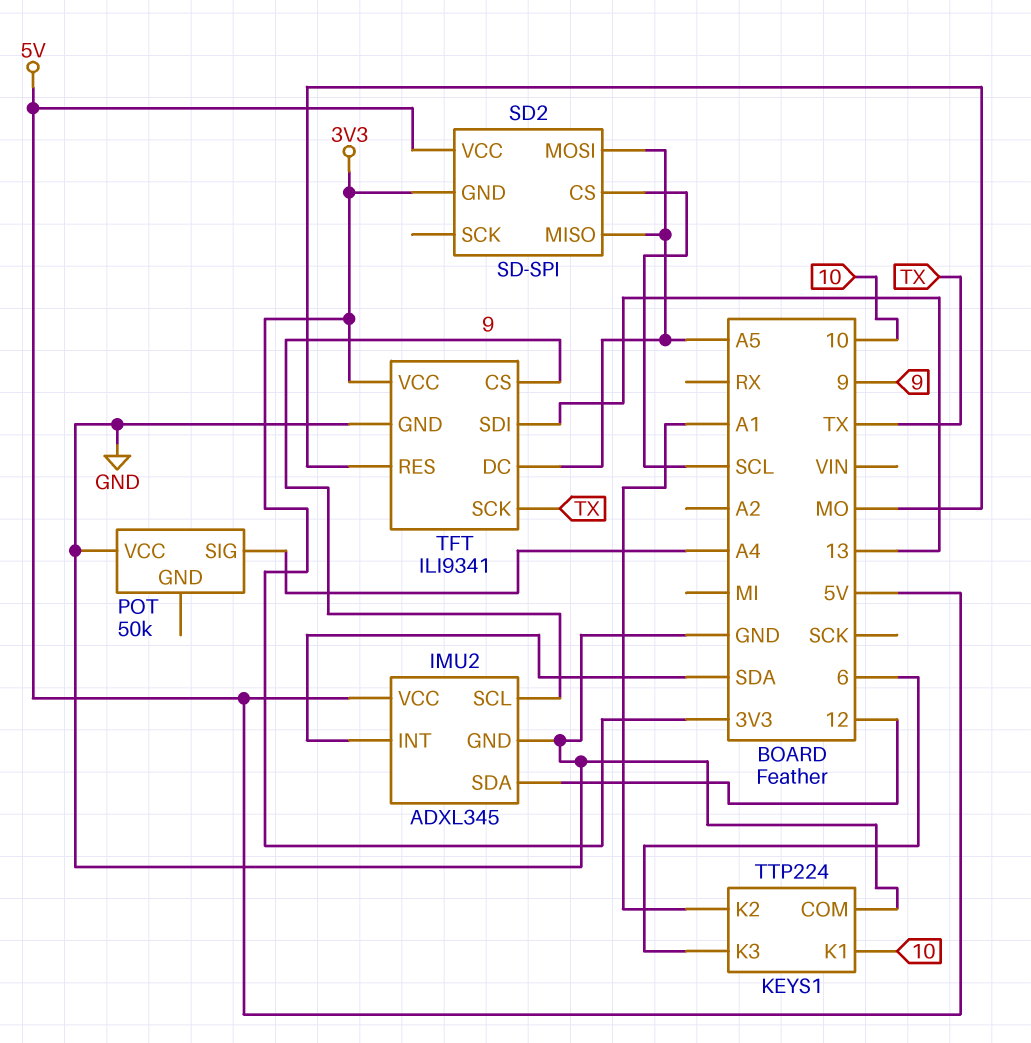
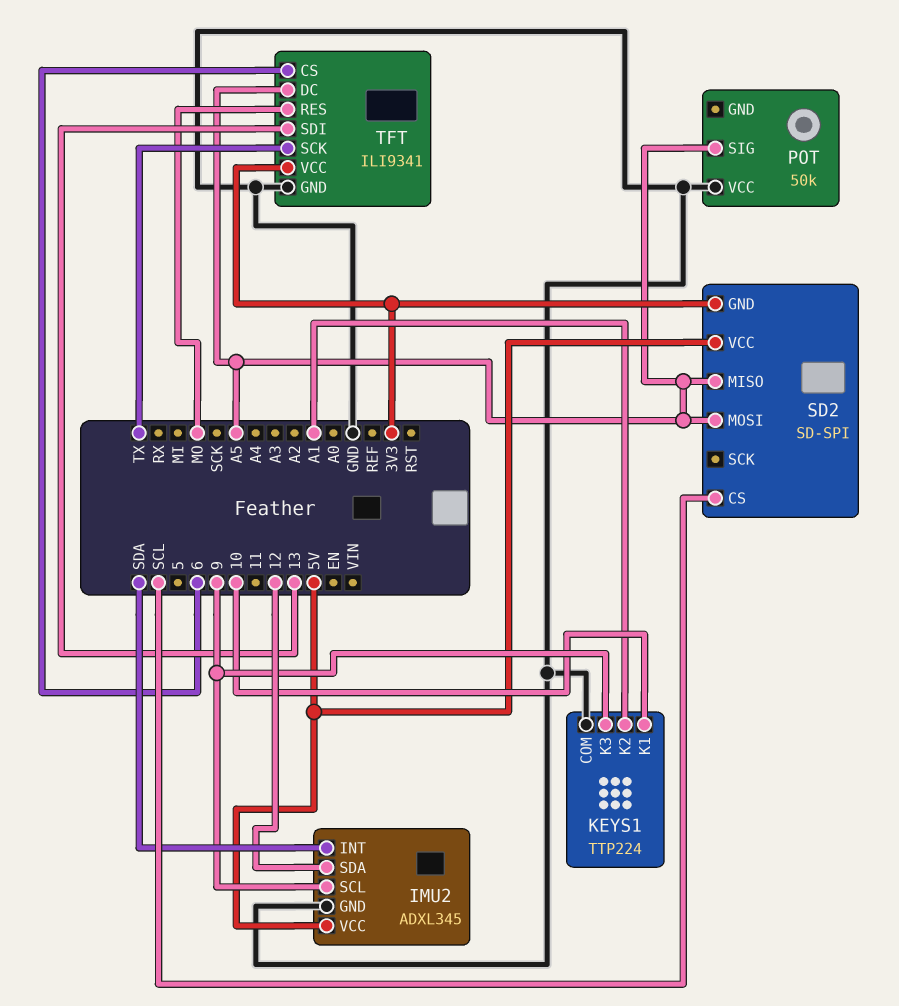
KEYS1 pin K3: 6 -> 9
POT pin SIG: A4 -> A5
TFT pin CS: 9 -> 6

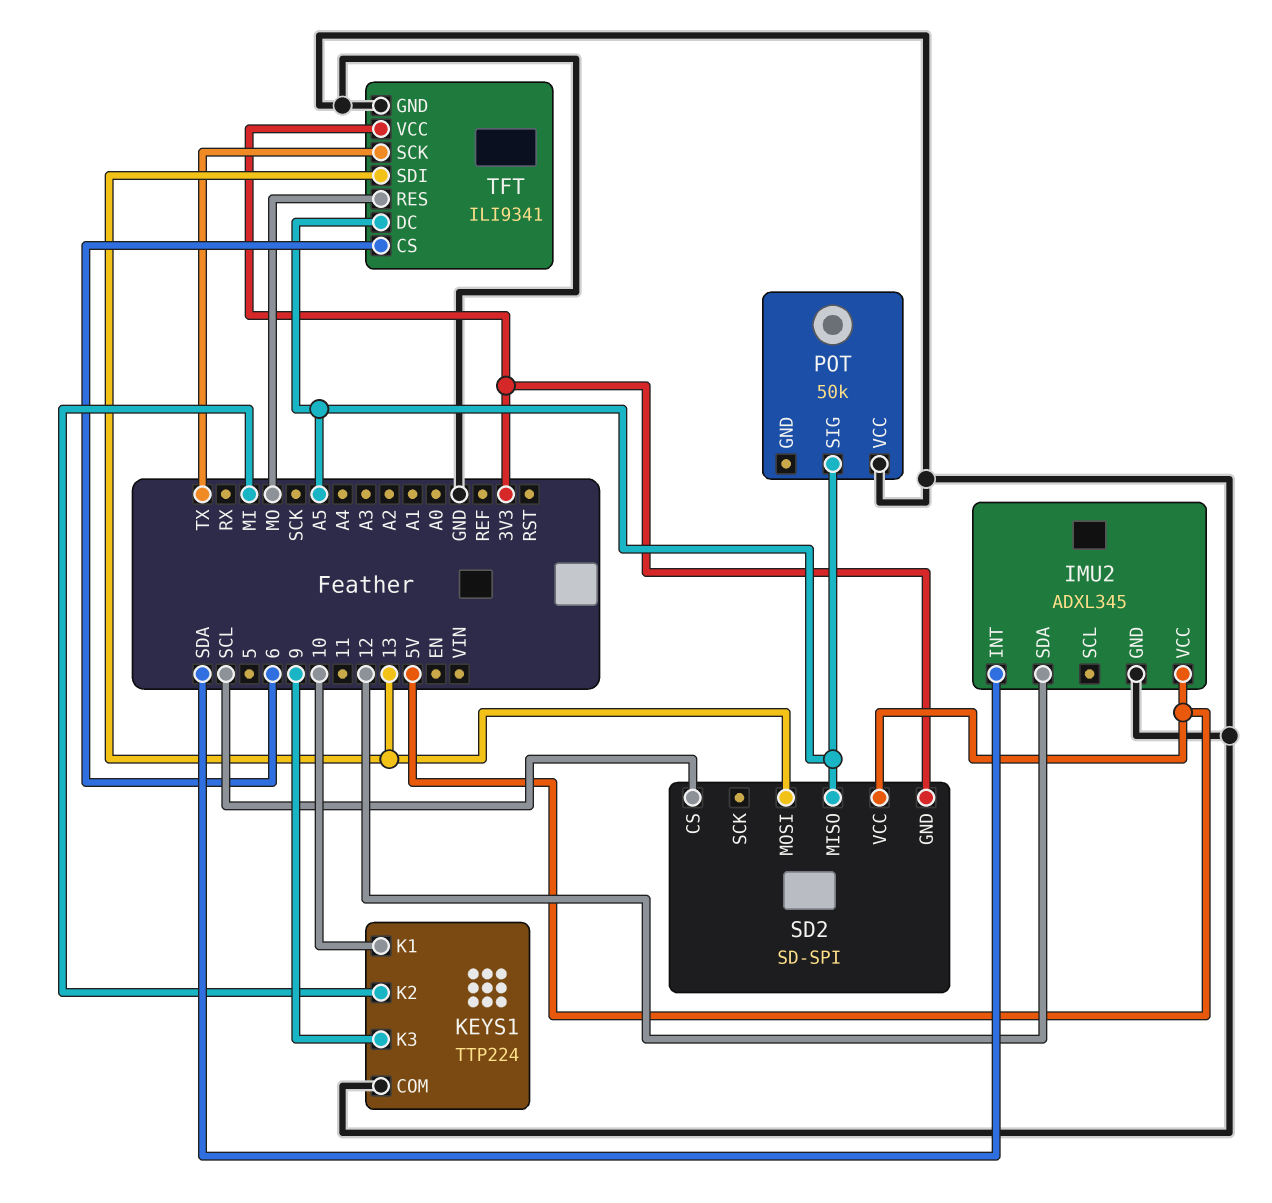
IMU2 pin SCL: 9 -> none
KEYS1 pin K2: A1 -> MI
SD2 pin MOSI: A5 -> 13

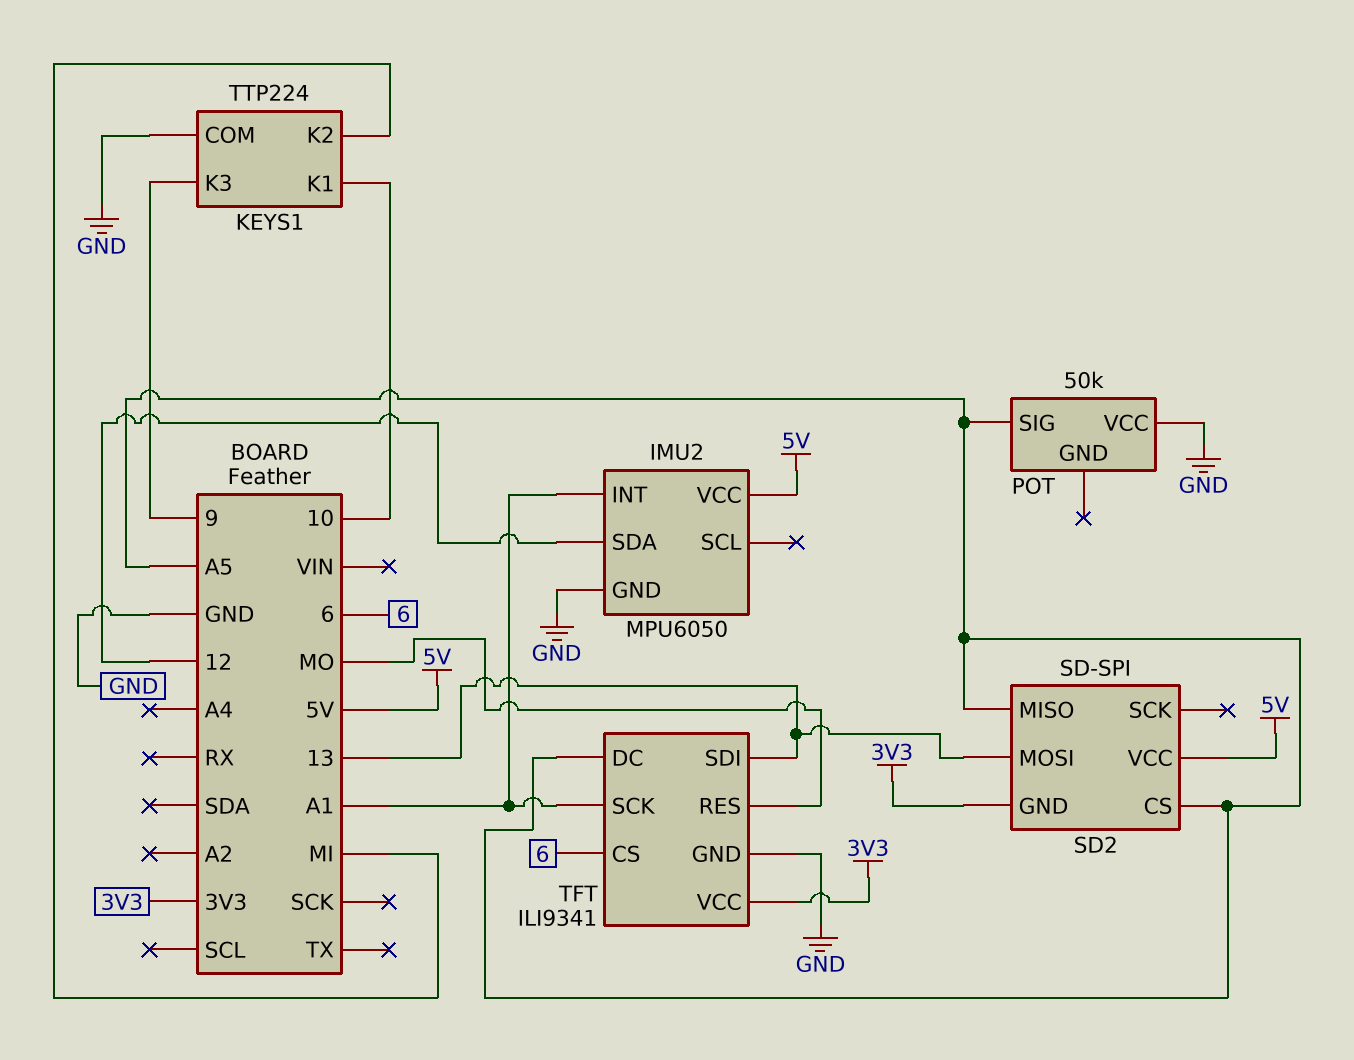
IMU2: ADXL345 -> MPU6050
IMU2 pin INT: SDA -> A1
SD2 pin CS: SCL -> A5
TFT pin SCK: TX -> A1

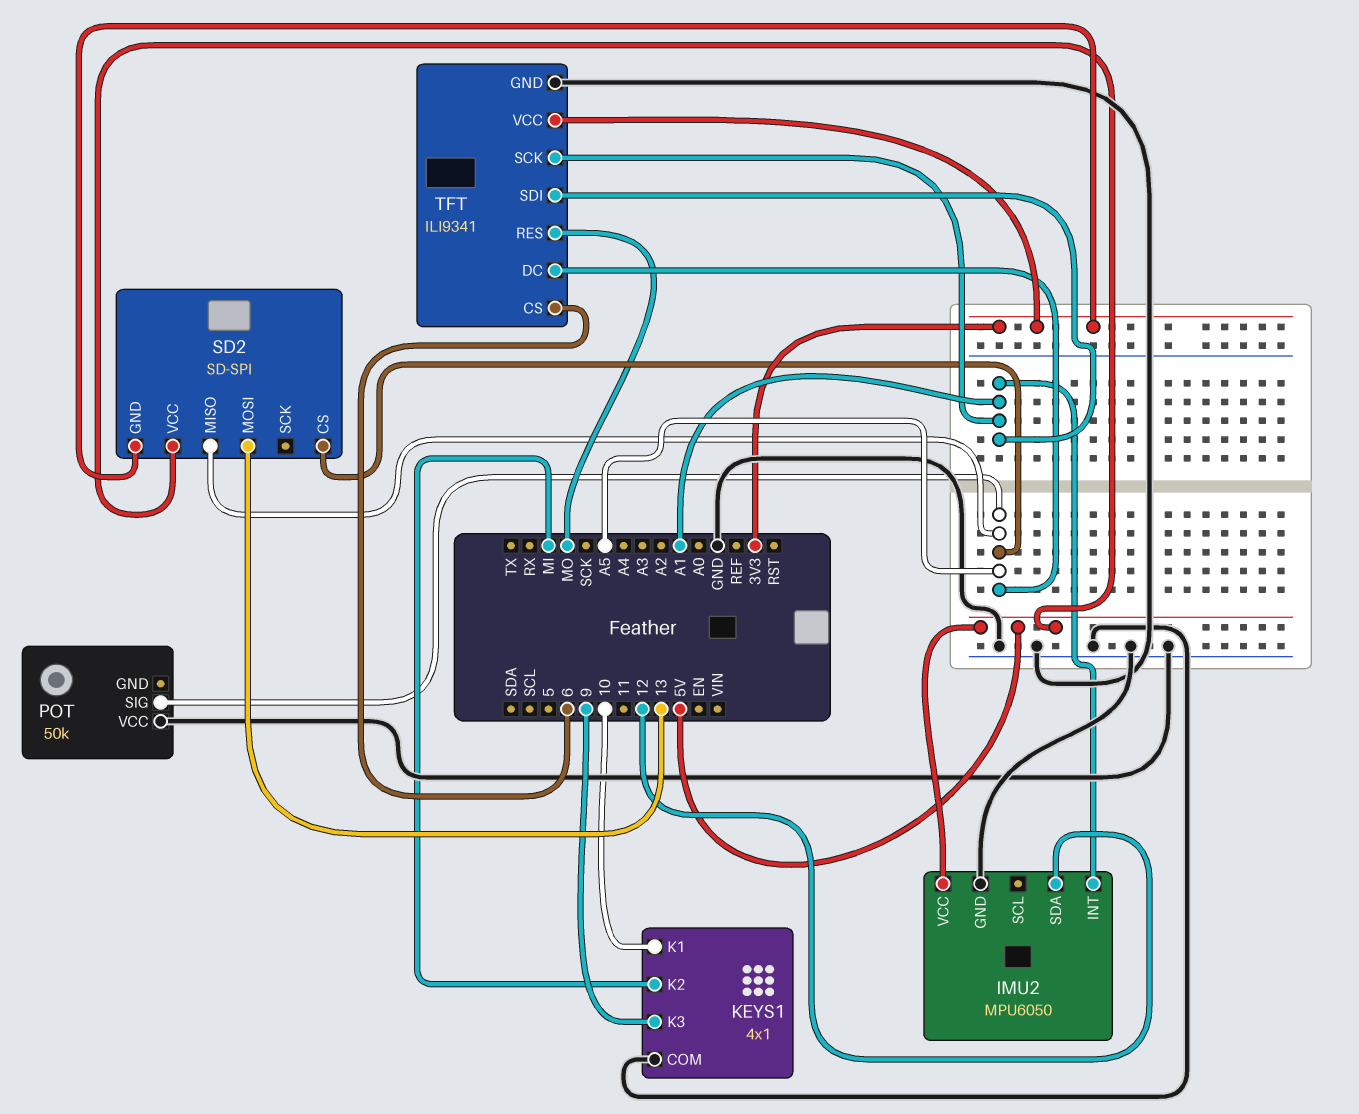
KEYS1: TTP224 -> 4x1
TFT pin SDI: 13 -> A1

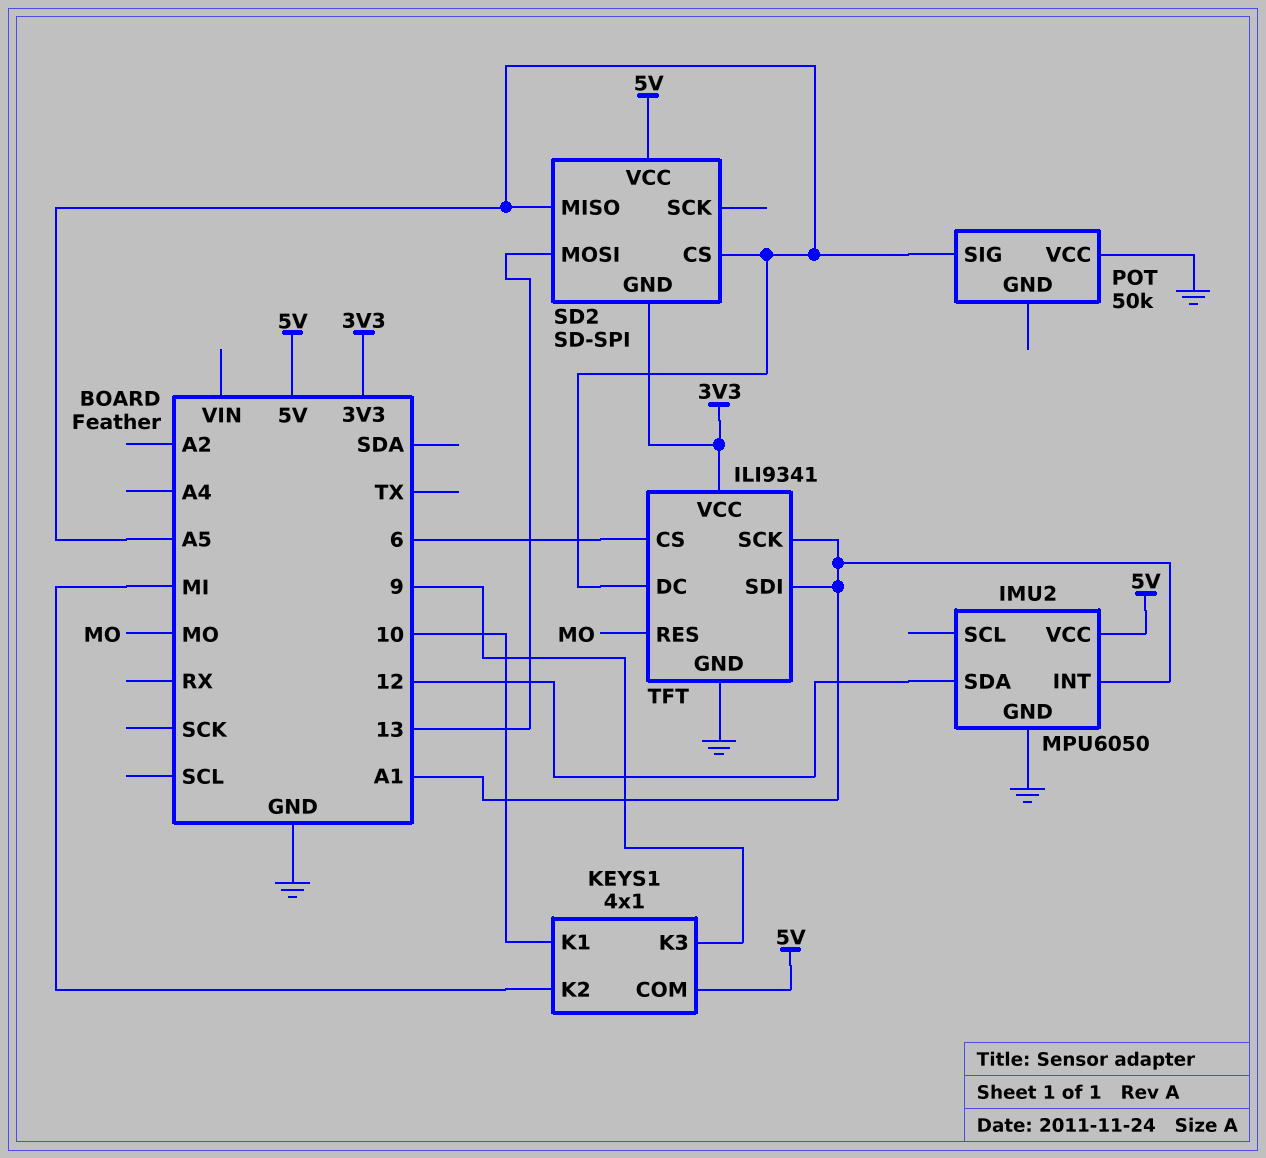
KEYS1 pin COM: GND -> 5V

